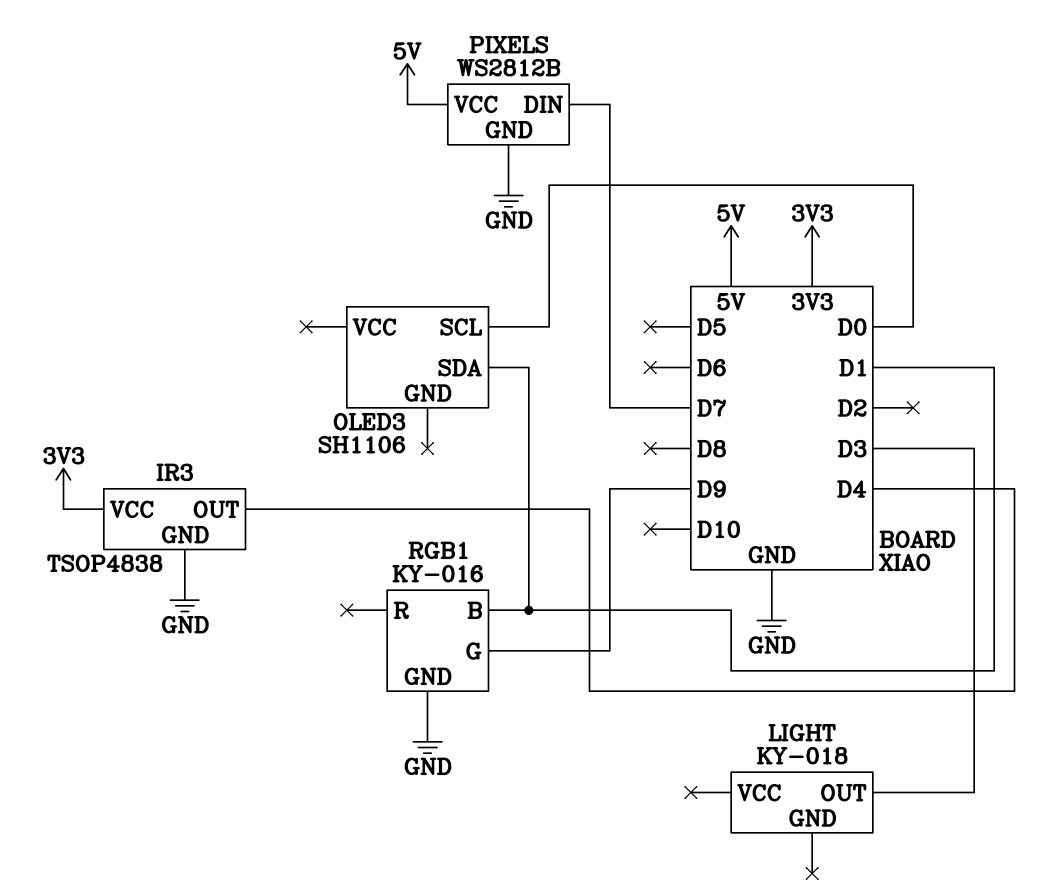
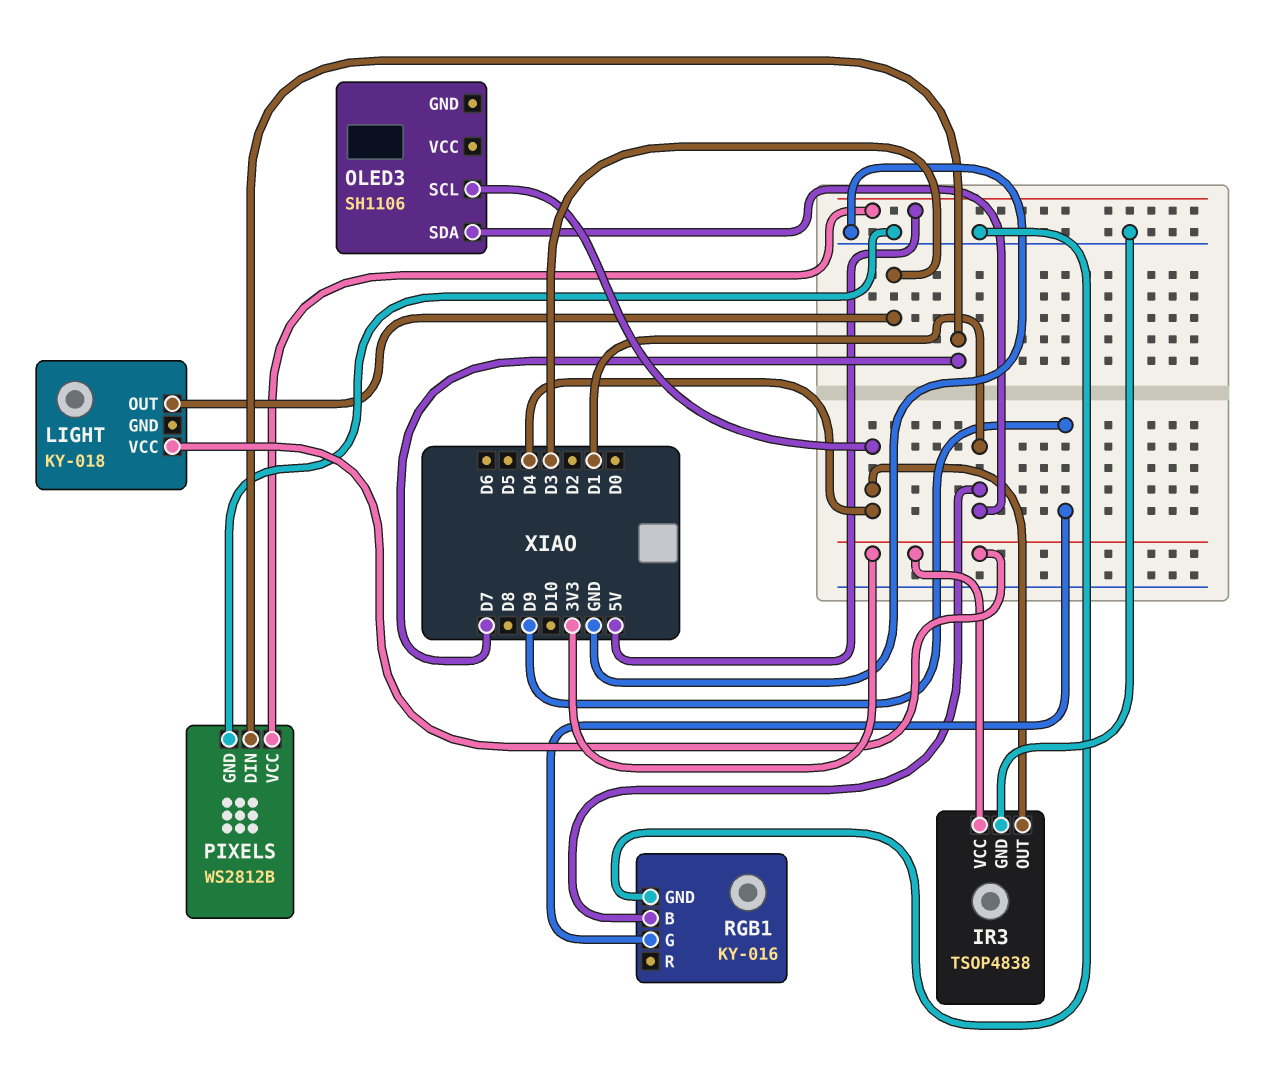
LIGHT pin VCC: none -> 3V3
OLED3 pin SCL: D0 -> D4

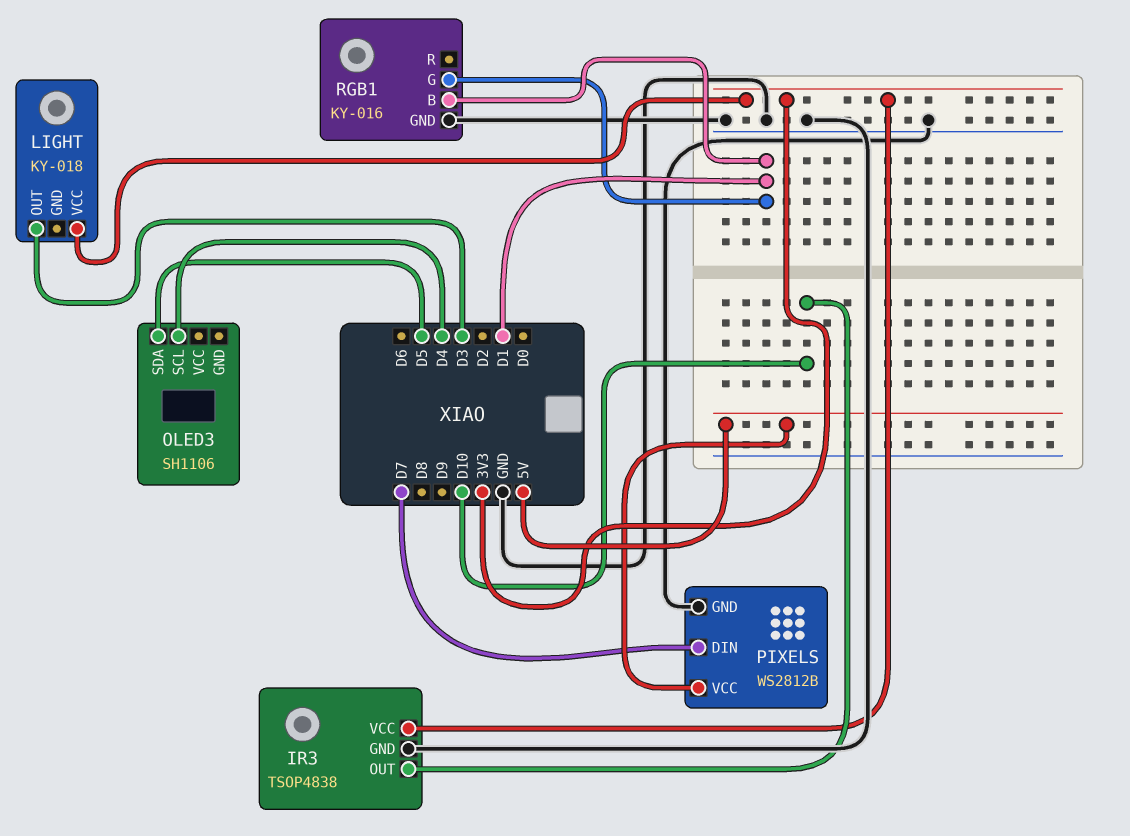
IR3 pin OUT: D4 -> D10
OLED3 pin SDA: D1 -> D5
RGB1 pin G: D9 -> D1

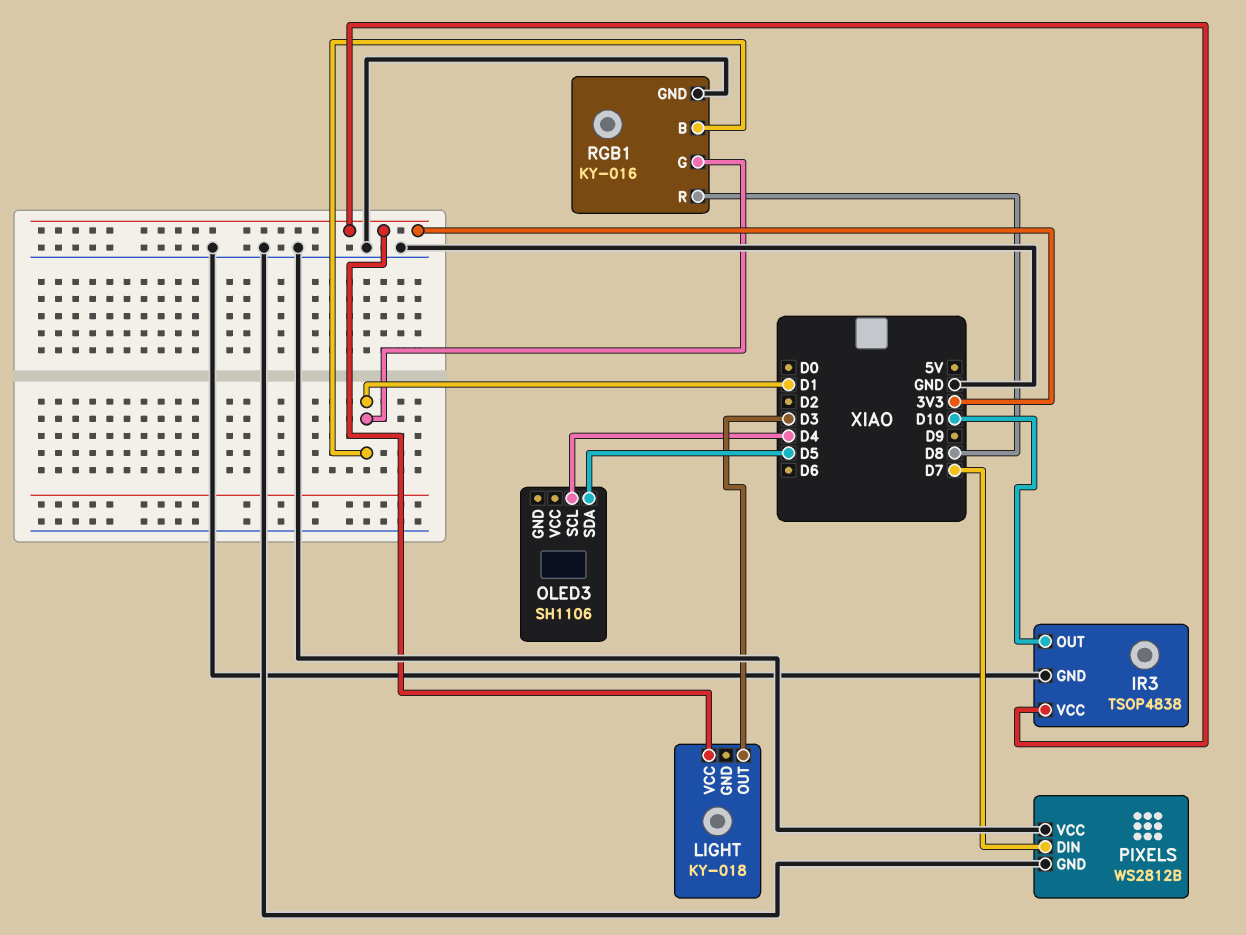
PIXELS pin VCC: 5V -> GND
RGB1 pin R: none -> D8

